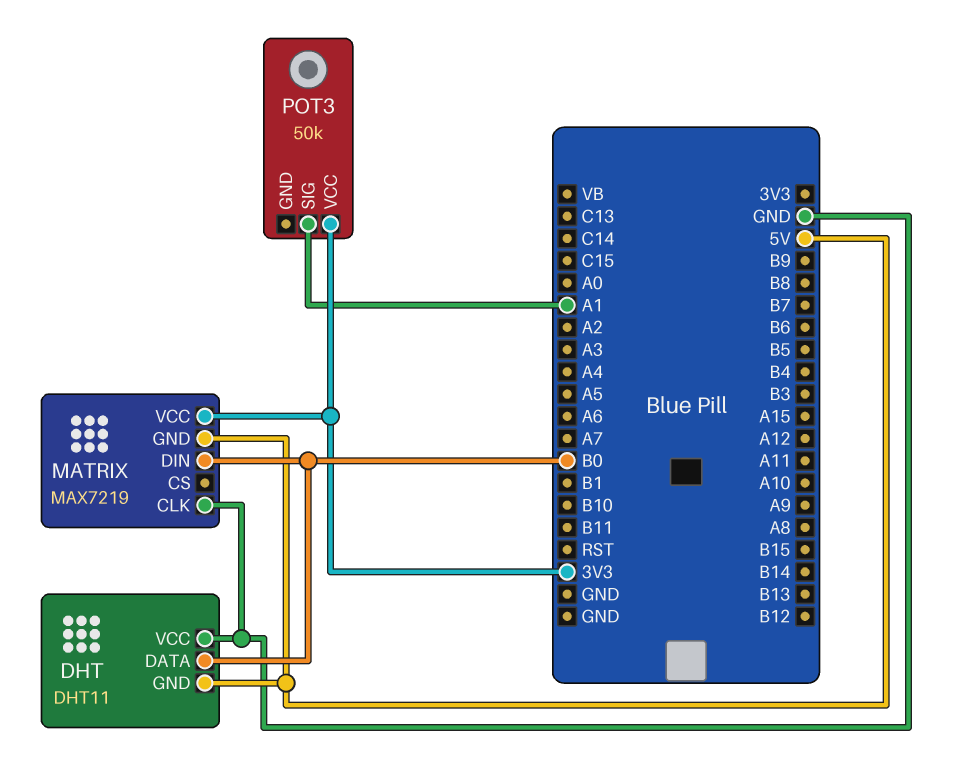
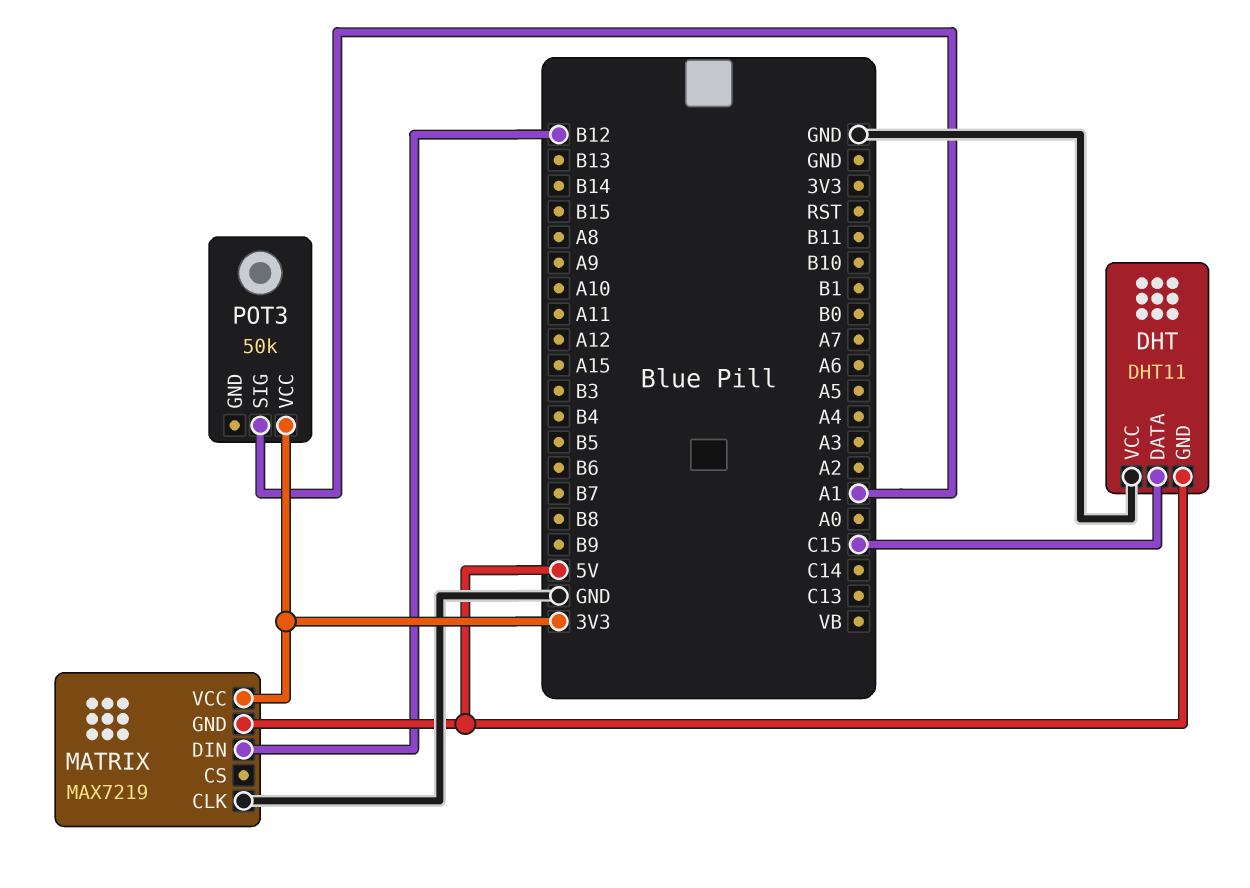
DHT pin DATA: B0 -> C15
MATRIX pin DIN: B0 -> B12

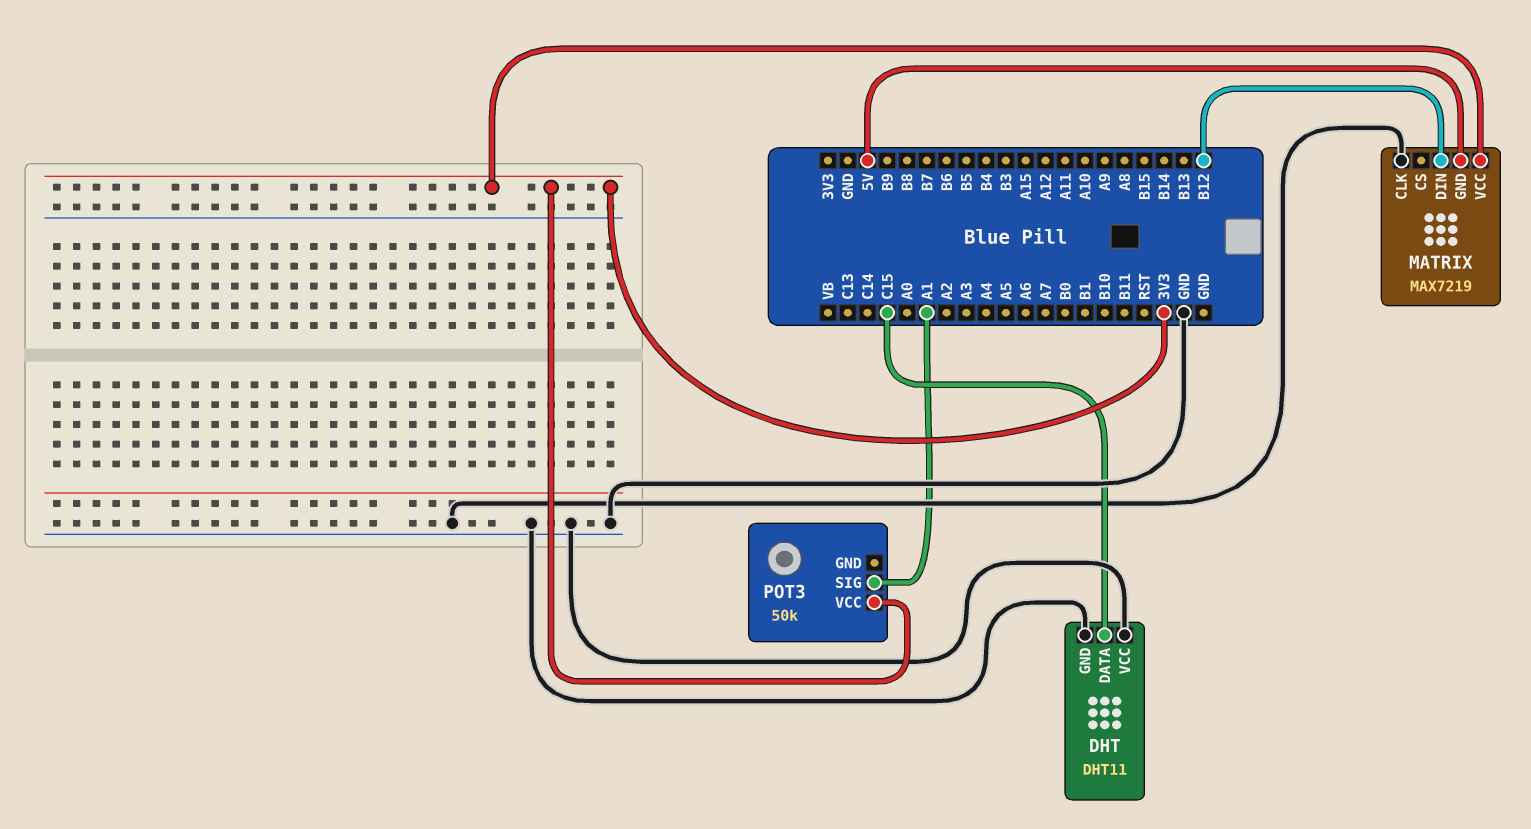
DHT pin GND: 5V -> GND

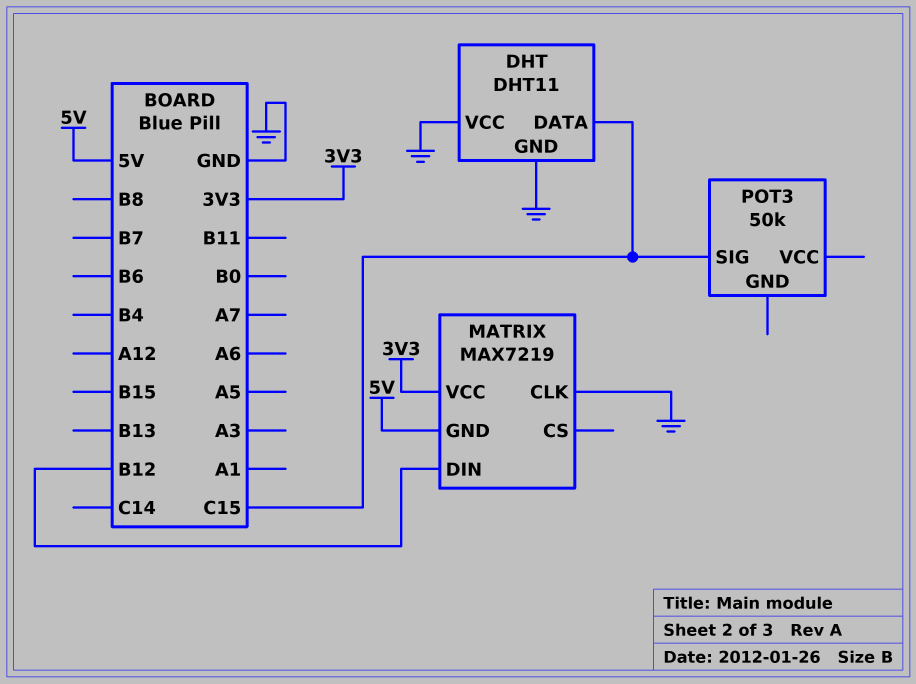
POT3 pin SIG: A1 -> C15
POT3 pin VCC: 3V3 -> none

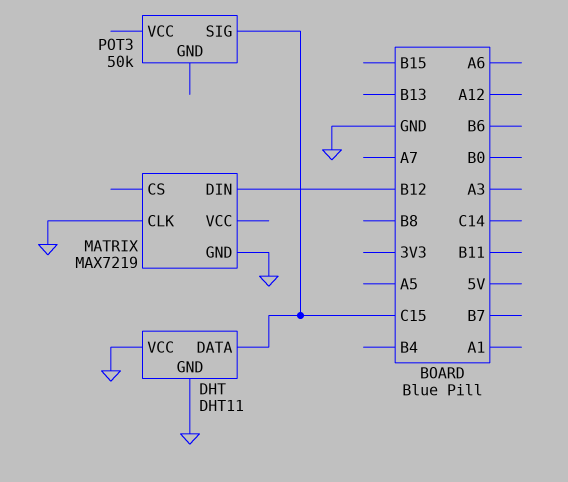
MATRIX pin GND: 5V -> GND
MATRIX pin VCC: 3V3 -> none

